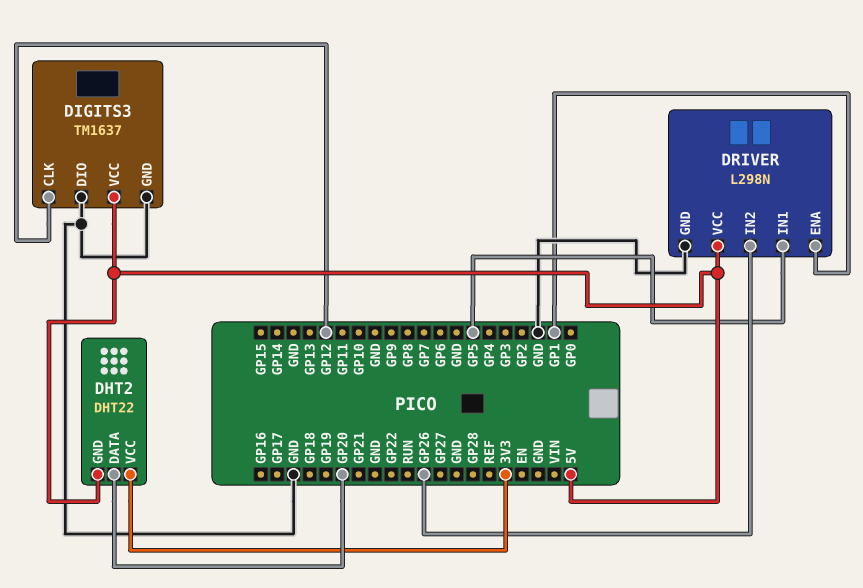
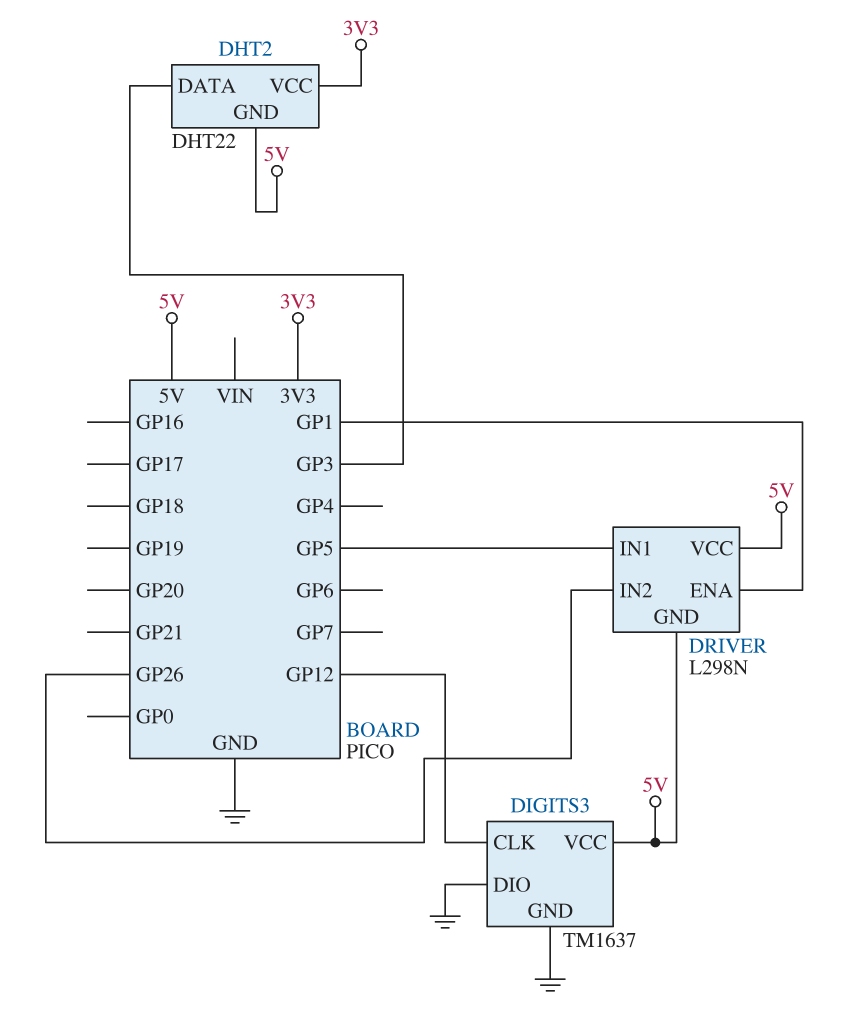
DHT2 pin DATA: GP20 -> GP3
DRIVER pin GND: GND -> 5V

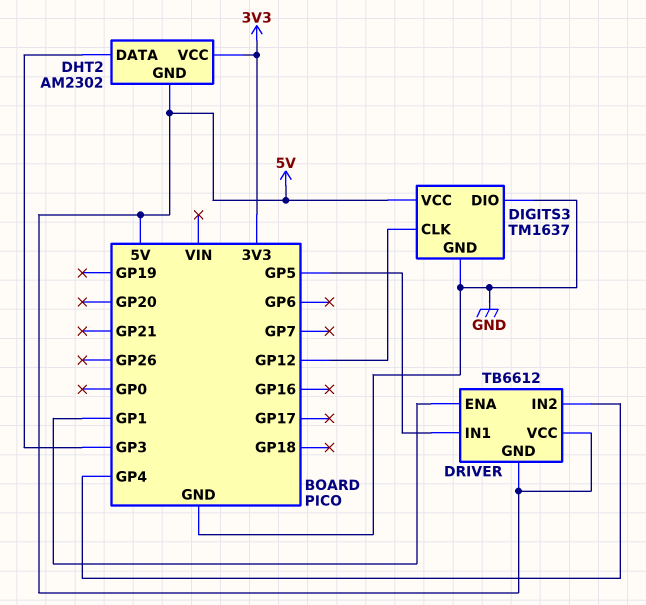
DHT2: DHT22 -> AM2302
DRIVER: L298N -> TB6612
DRIVER pin IN2: GP26 -> GP4

